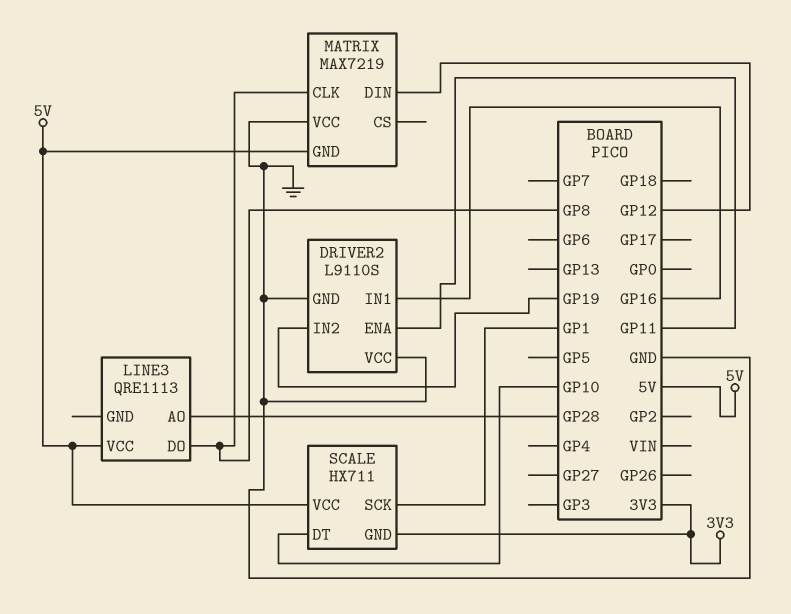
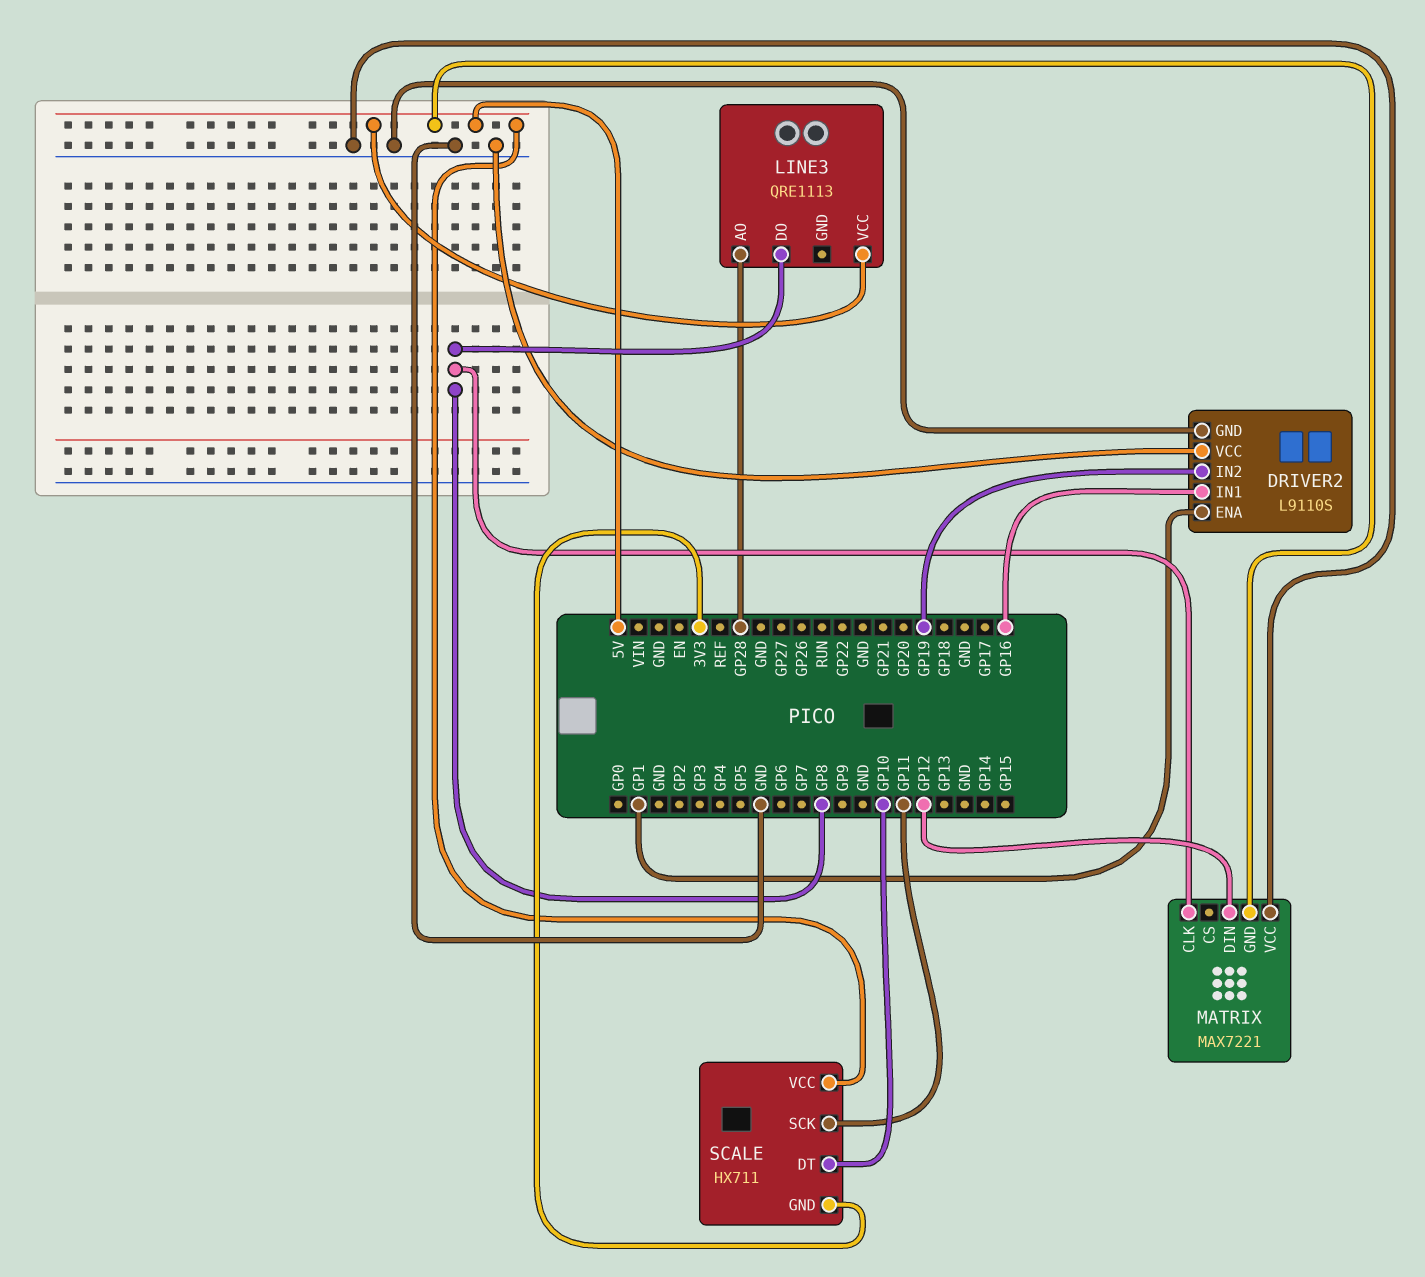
DRIVER2 pin ENA: GP11 -> GP1
MATRIX: MAX7219 -> MAX7221
SCALE pin SCK: GP1 -> GP11

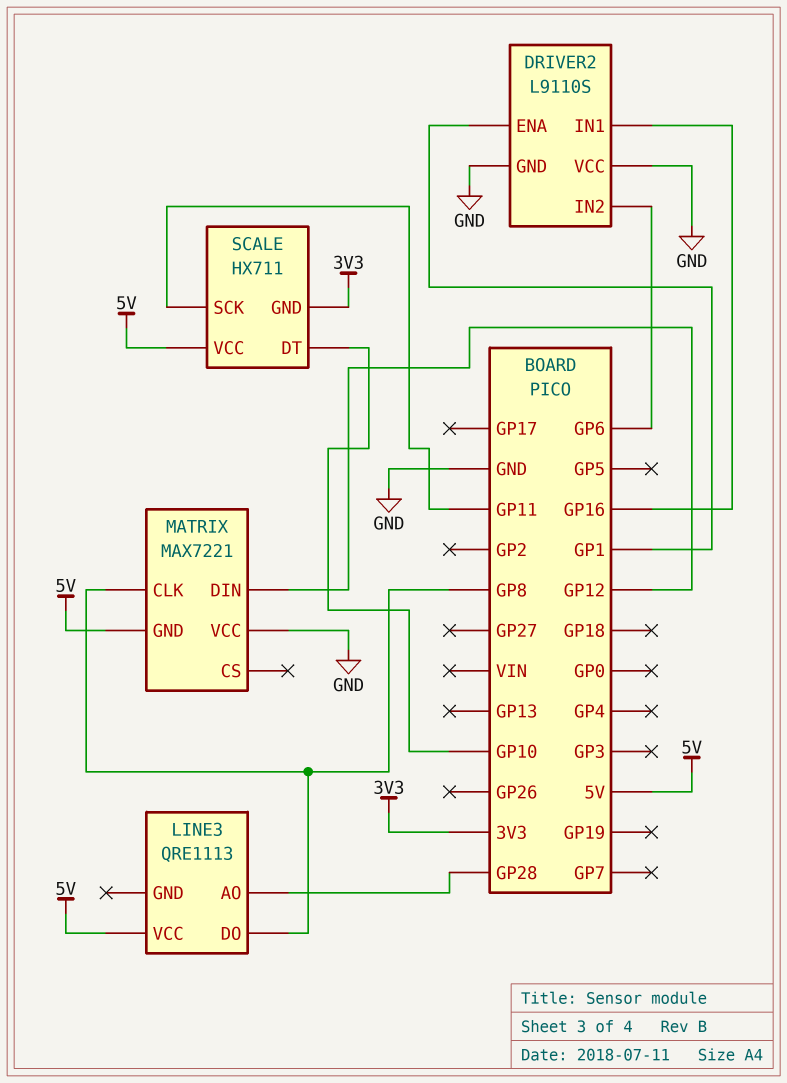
DRIVER2 pin IN2: GP19 -> GP6

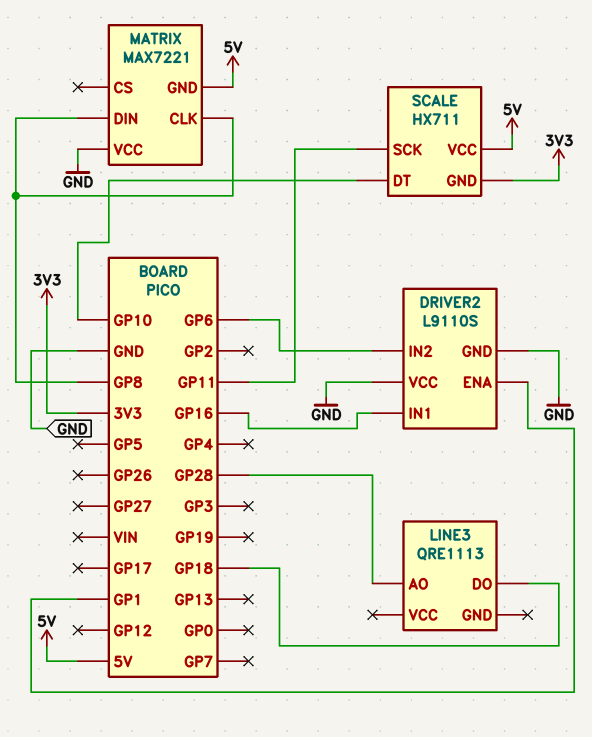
LINE3 pin DO: GP8 -> GP18
LINE3 pin VCC: 5V -> none
MATRIX pin DIN: GP12 -> GP8

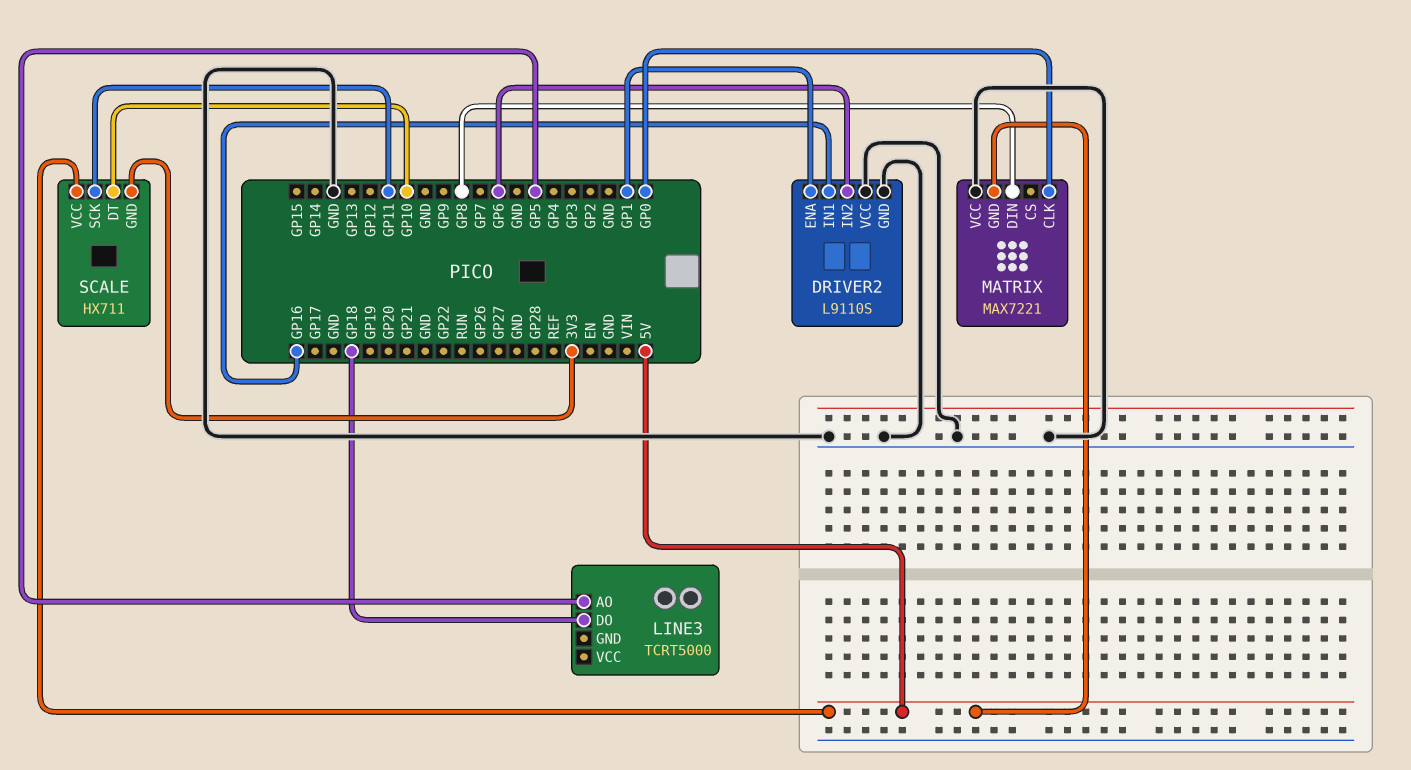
LINE3: QRE1113 -> TCRT5000
LINE3 pin AO: GP28 -> GP5
MATRIX pin CLK: GP8 -> GP0

